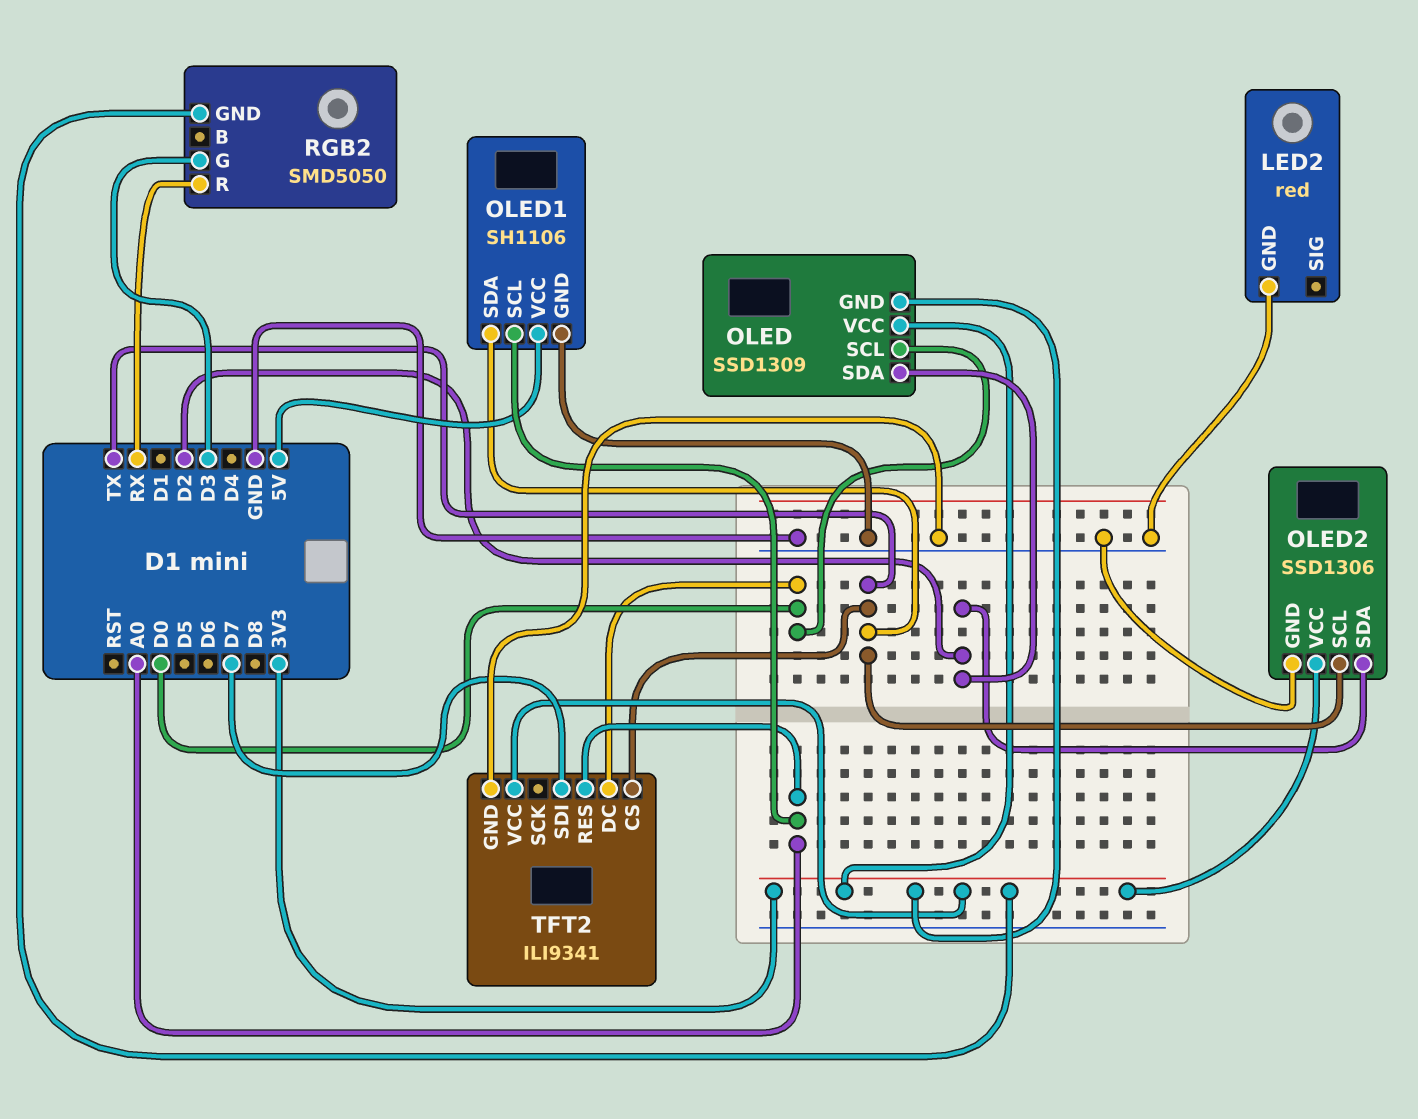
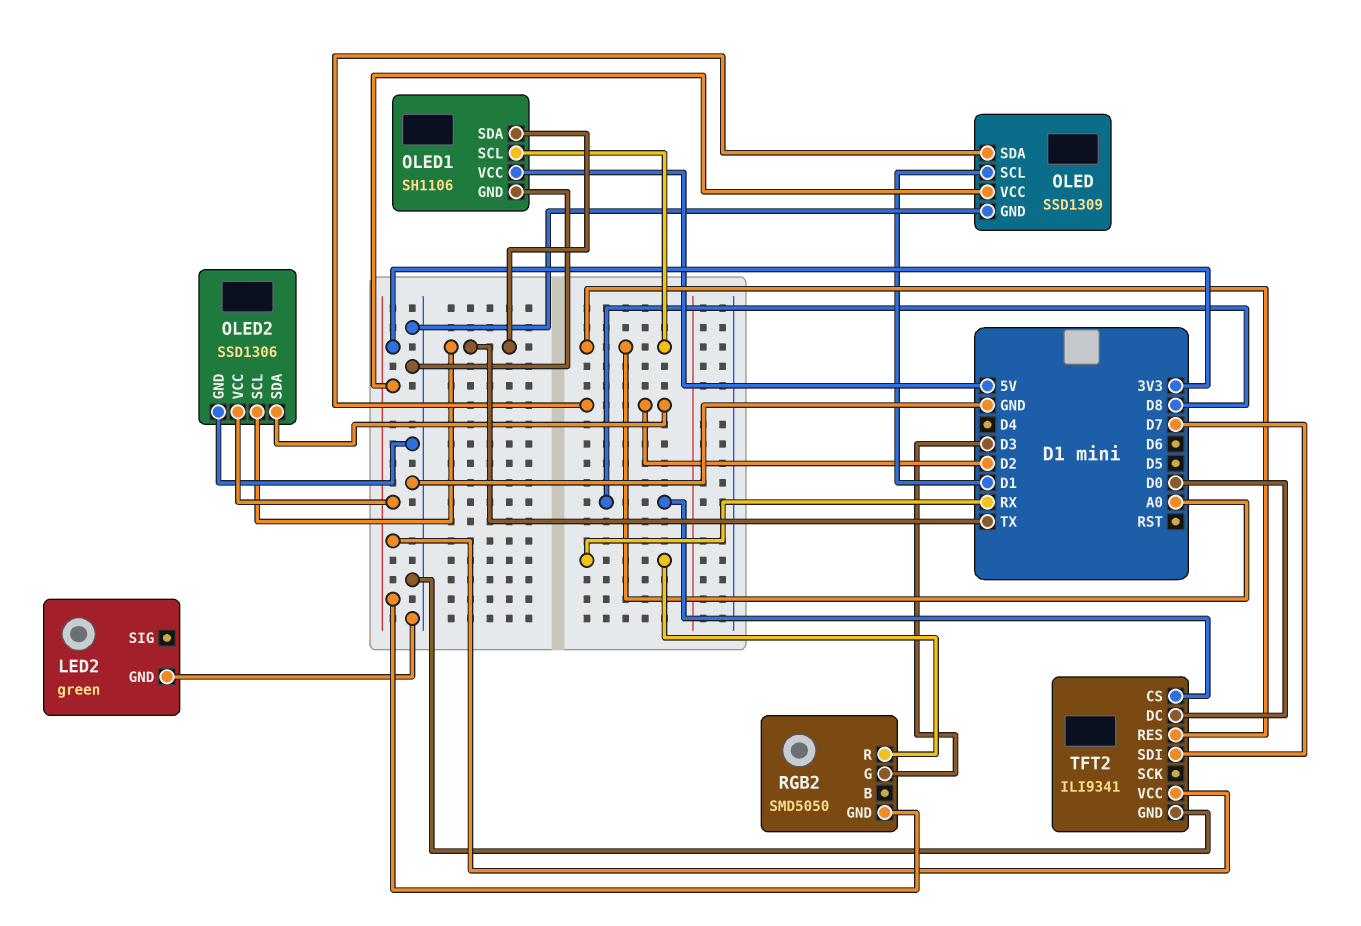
LED2: red -> green
OLED pin GND: 3V3 -> GND
OLED pin SCL: D0 -> D1
TFT2 pin CS: TX -> D8

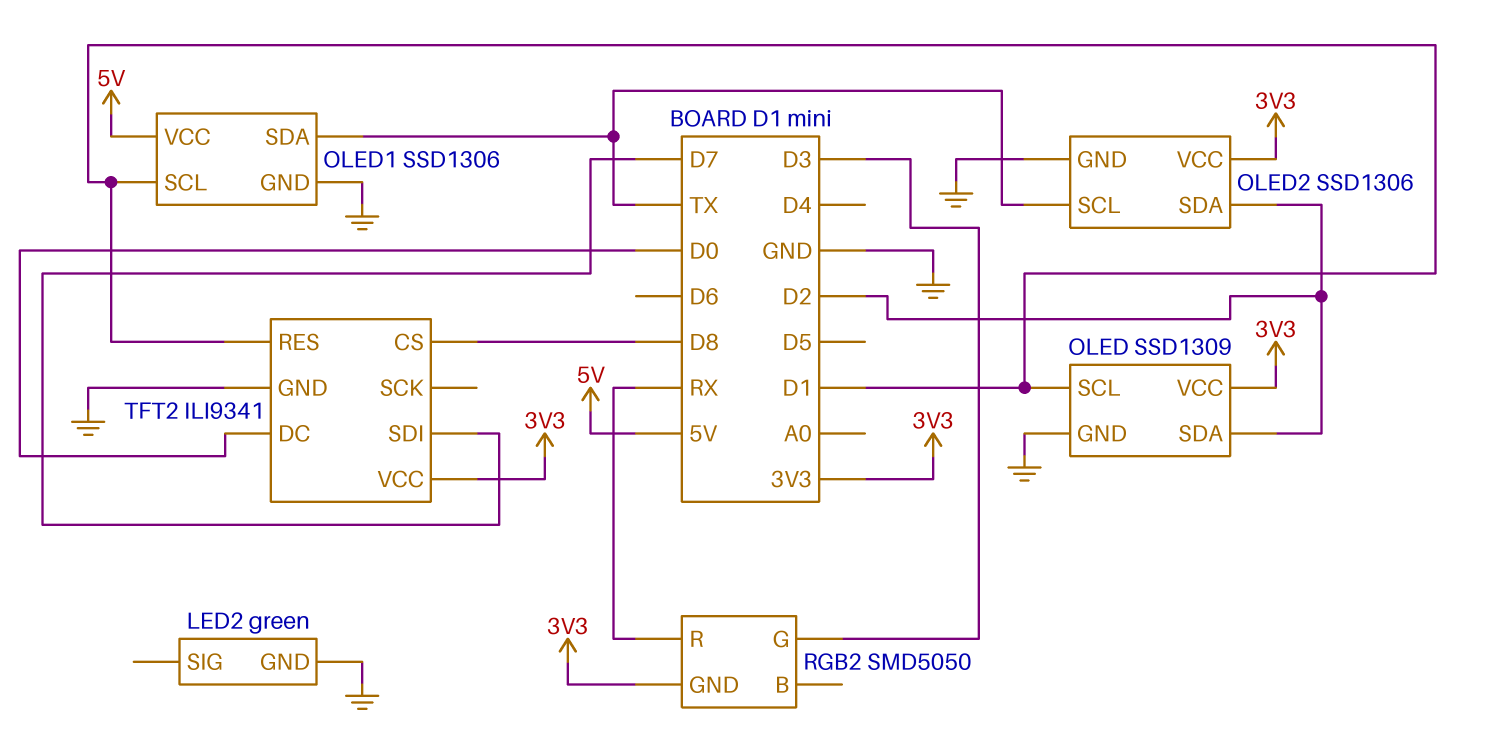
OLED1: SH1106 -> SSD1306
OLED1 pin SCL: A0 -> D1
TFT2 pin RES: A0 -> D1

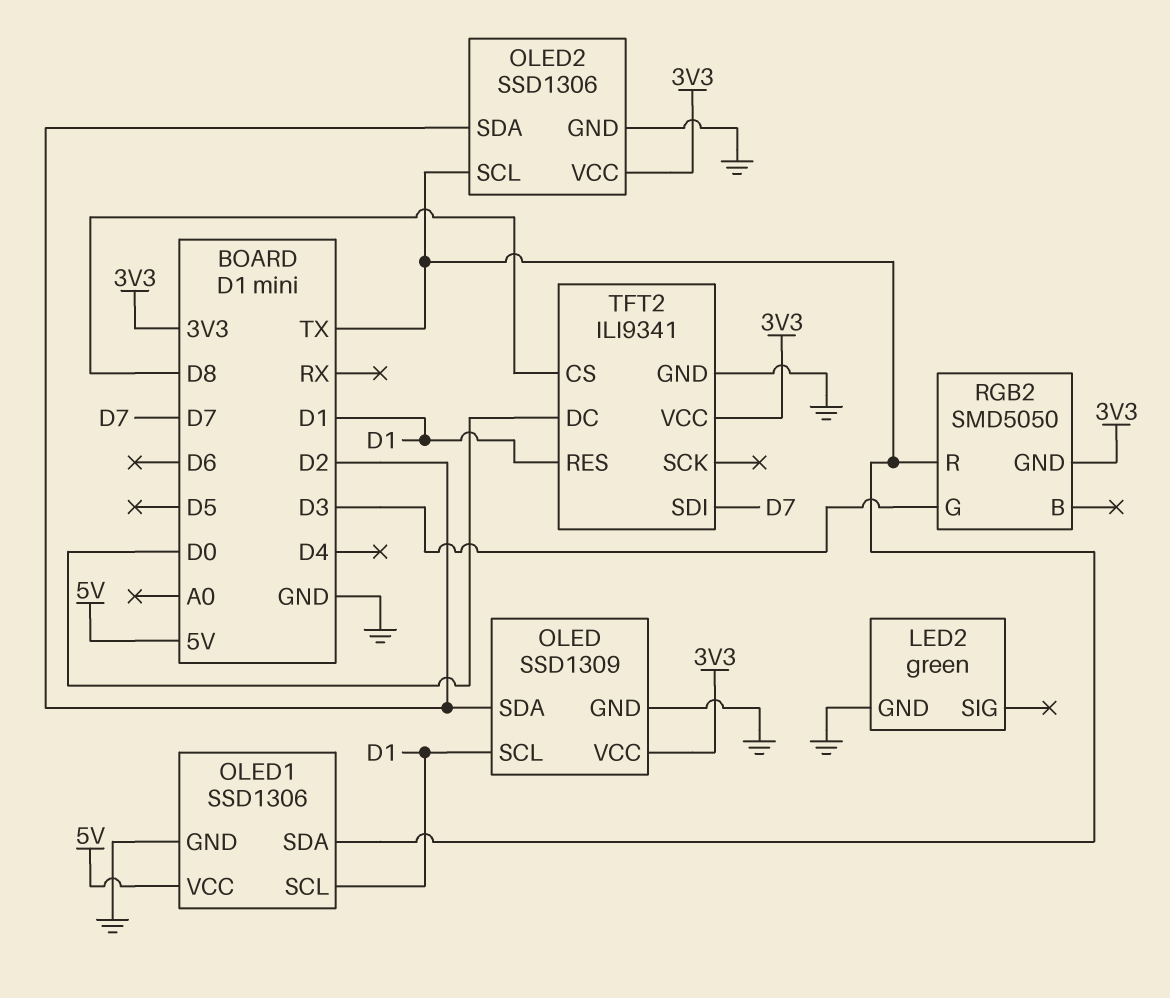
RGB2 pin R: RX -> TX

